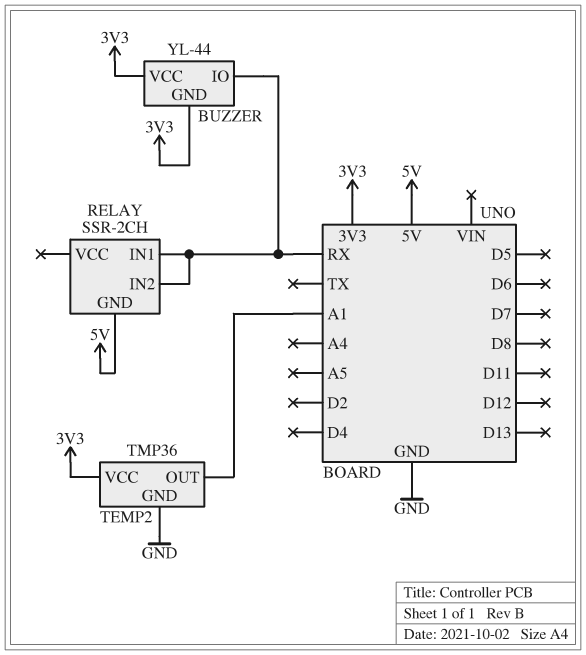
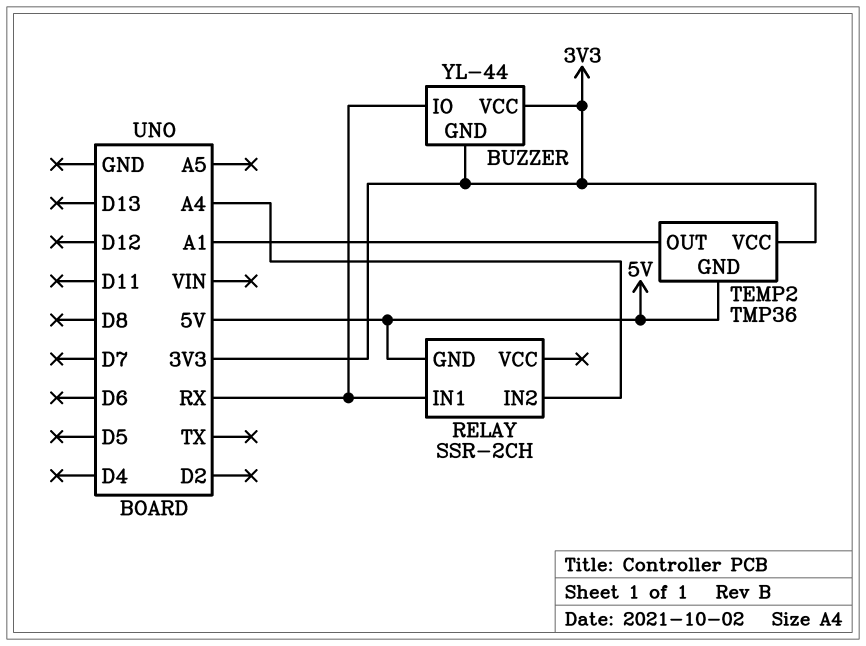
RELAY pin IN2: RX -> A4
TEMP2 pin GND: GND -> 5V

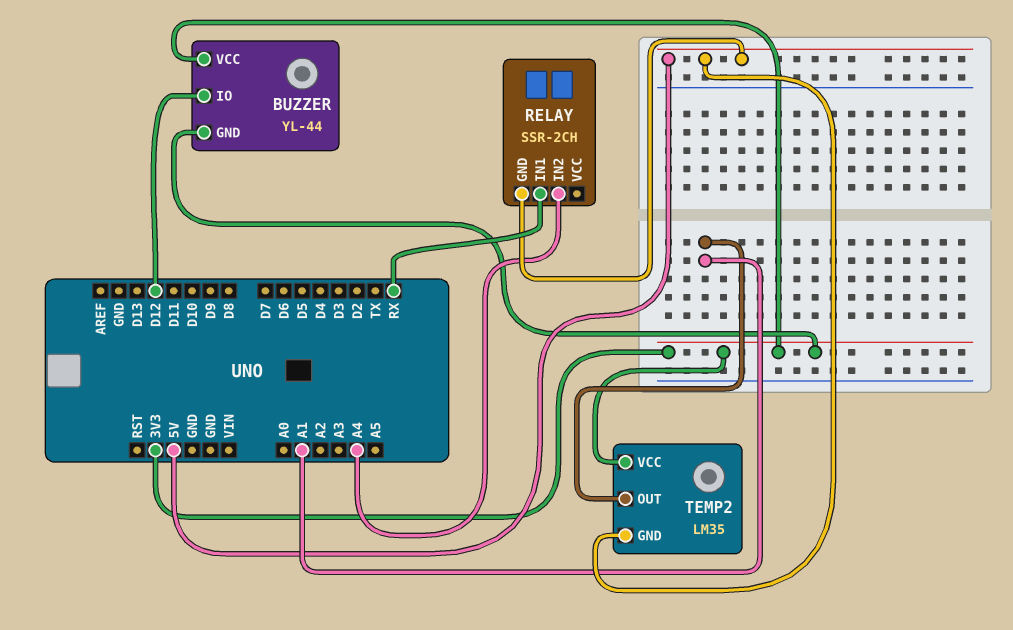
BUZZER pin IO: RX -> D12
TEMP2: TMP36 -> LM35

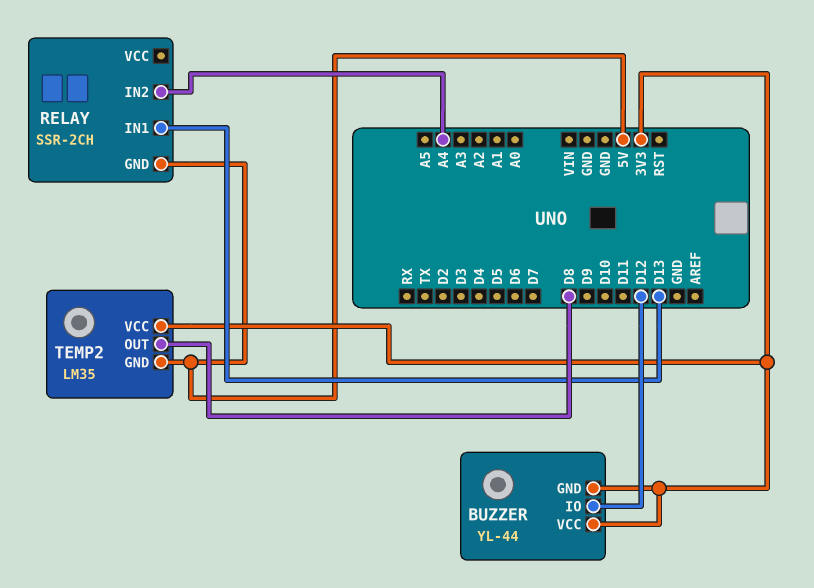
RELAY pin IN1: RX -> D13
TEMP2 pin OUT: A1 -> D8

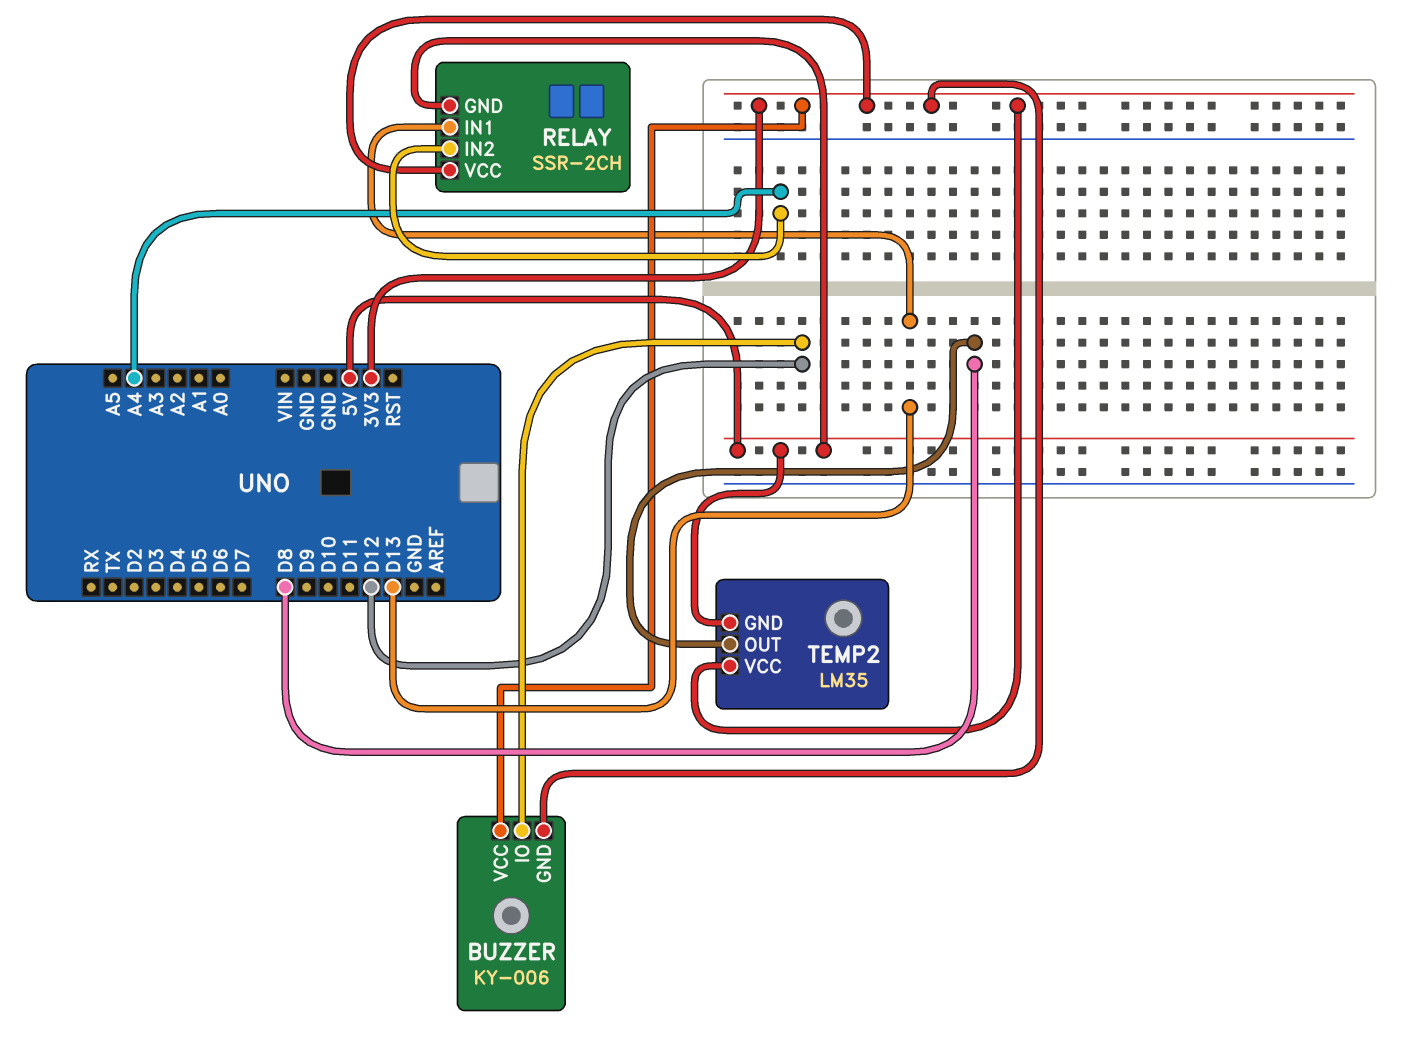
BUZZER: YL-44 -> KY-006
RELAY pin VCC: none -> 3V3

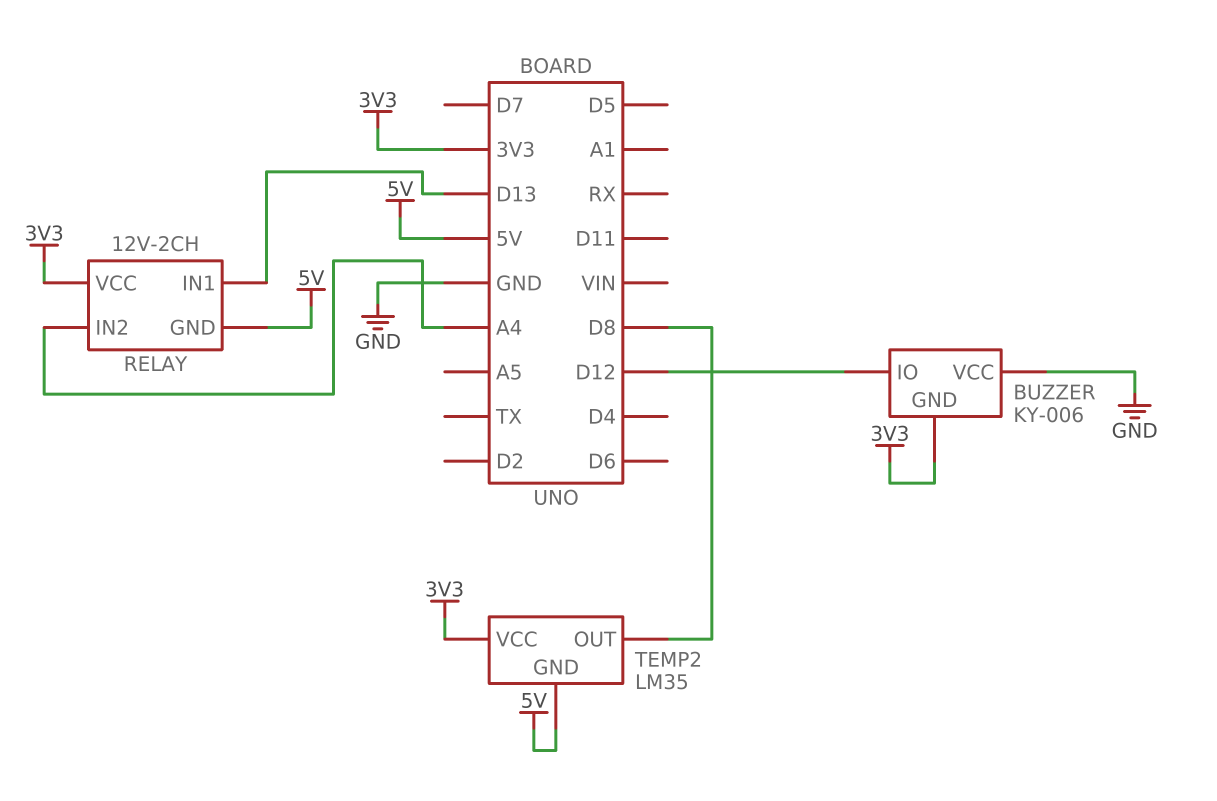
BUZZER pin VCC: 3V3 -> GND
RELAY: SSR-2CH -> 12V-2CH

